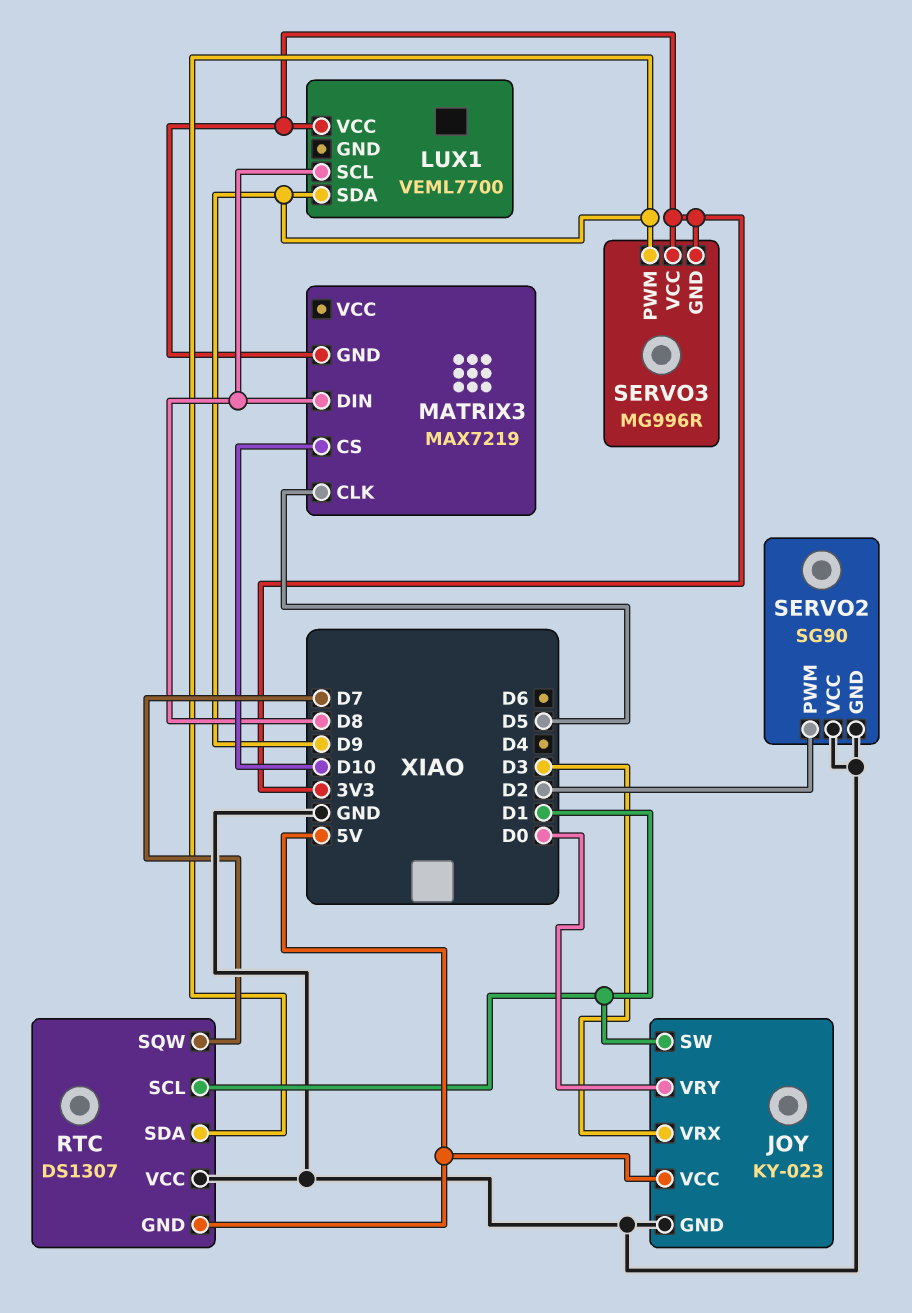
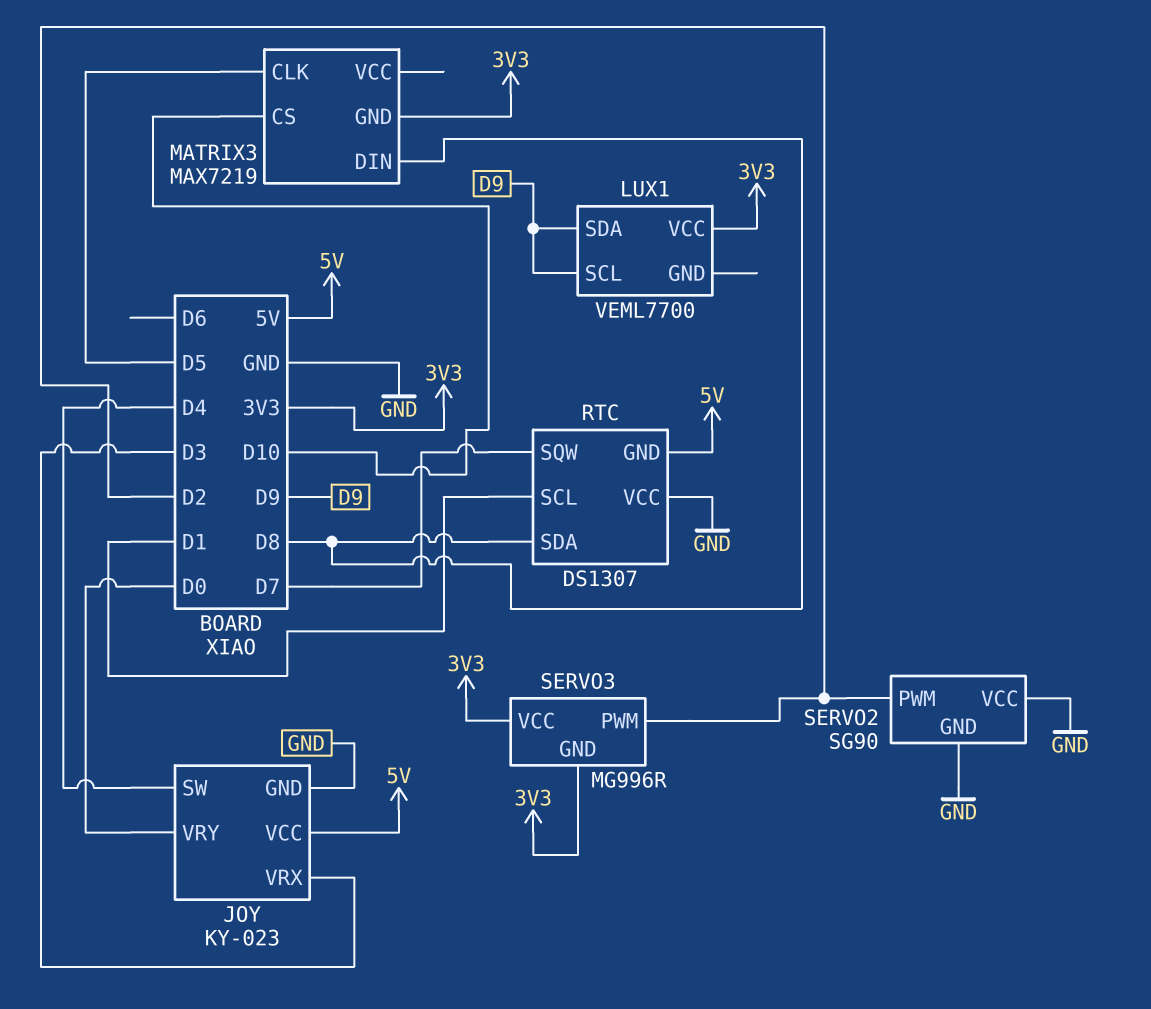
JOY pin SW: D1 -> D4
LUX1 pin SCL: D8 -> D9
RTC pin SDA: D9 -> D8
SERVO3 pin PWM: D9 -> D2

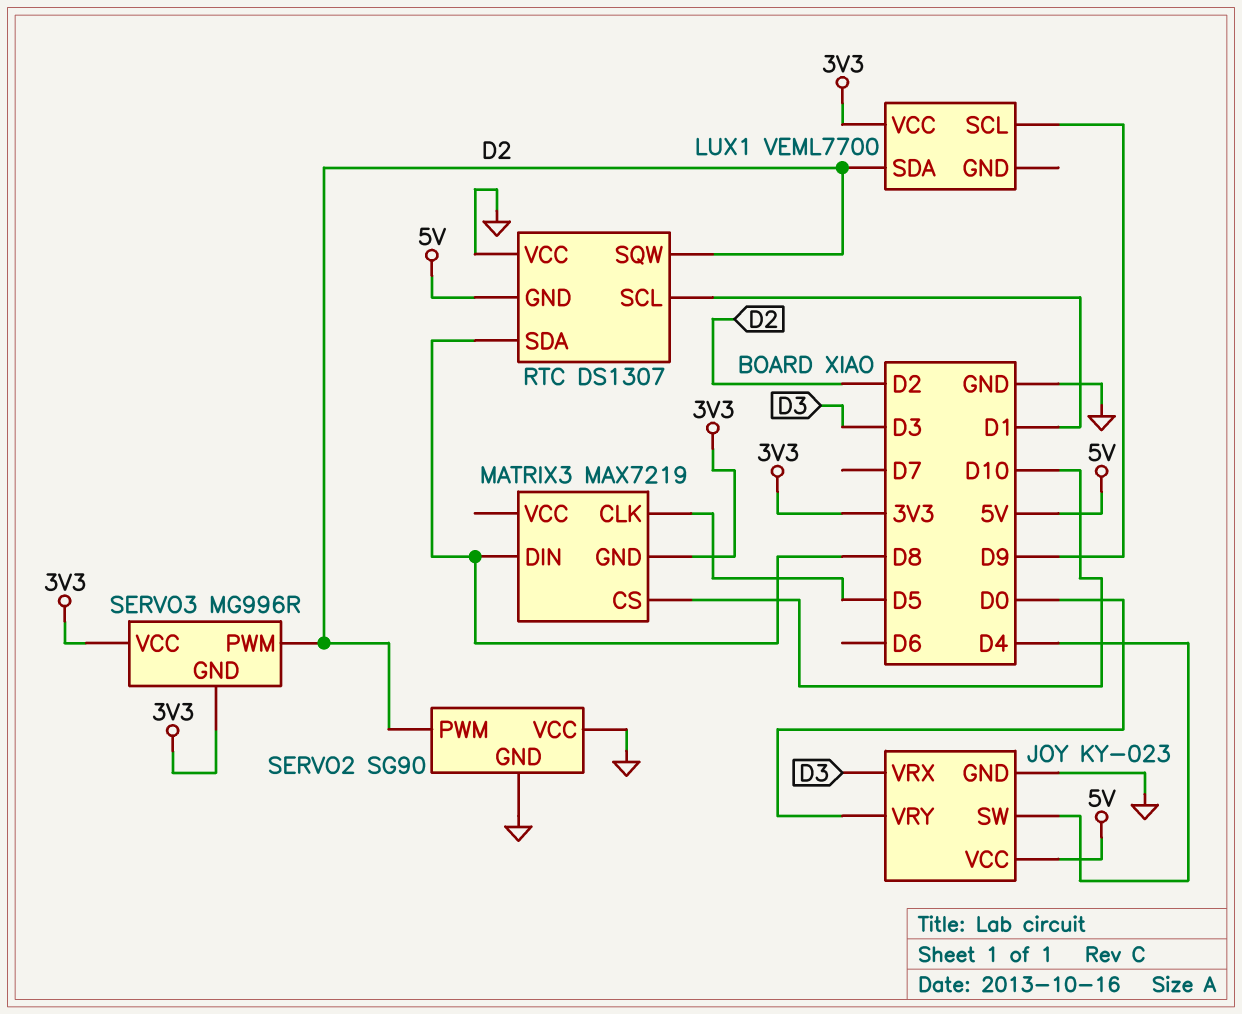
LUX1 pin SDA: D9 -> D2
RTC pin SQW: D7 -> D2

